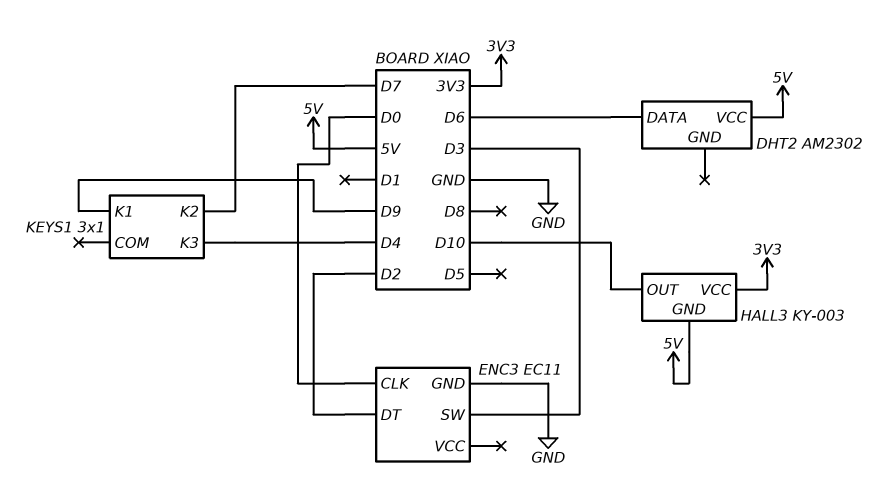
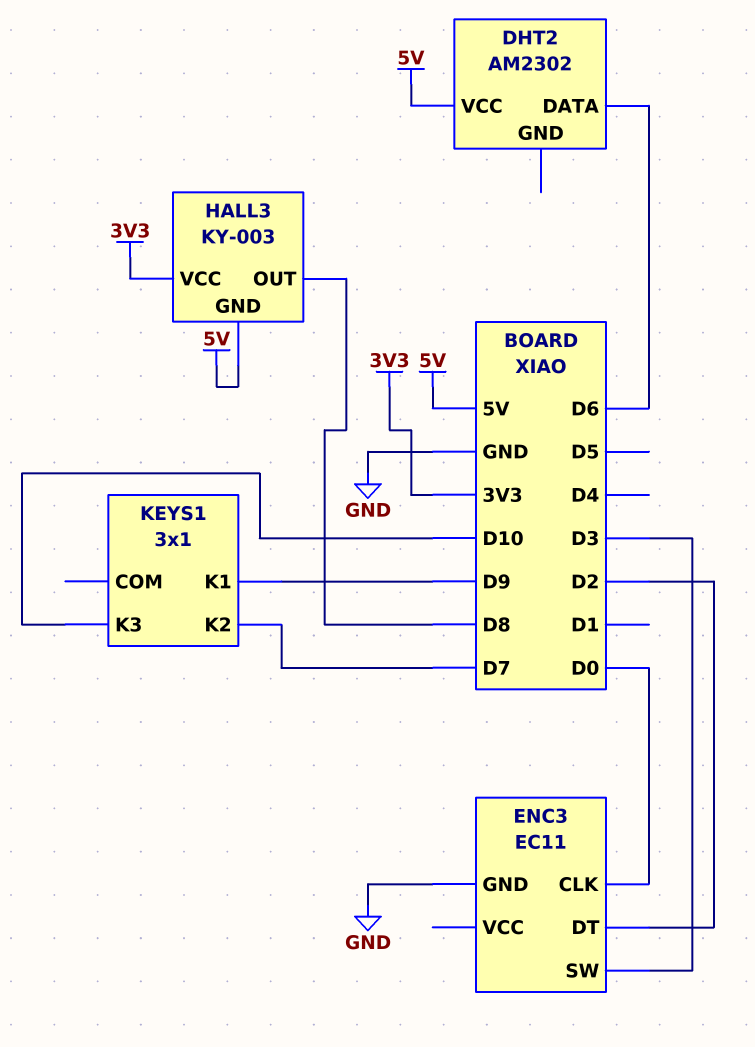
HALL3 pin OUT: D10 -> D8
KEYS1 pin K3: D4 -> D10

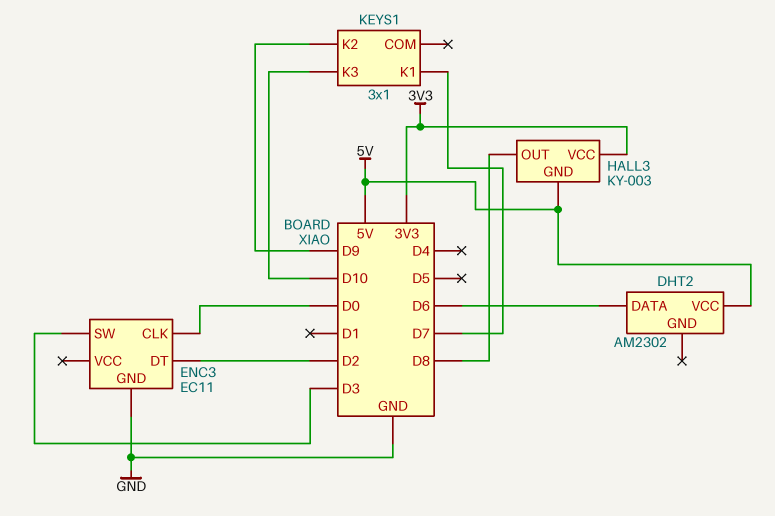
KEYS1 pin K1: D9 -> D7
KEYS1 pin K2: D7 -> D9

